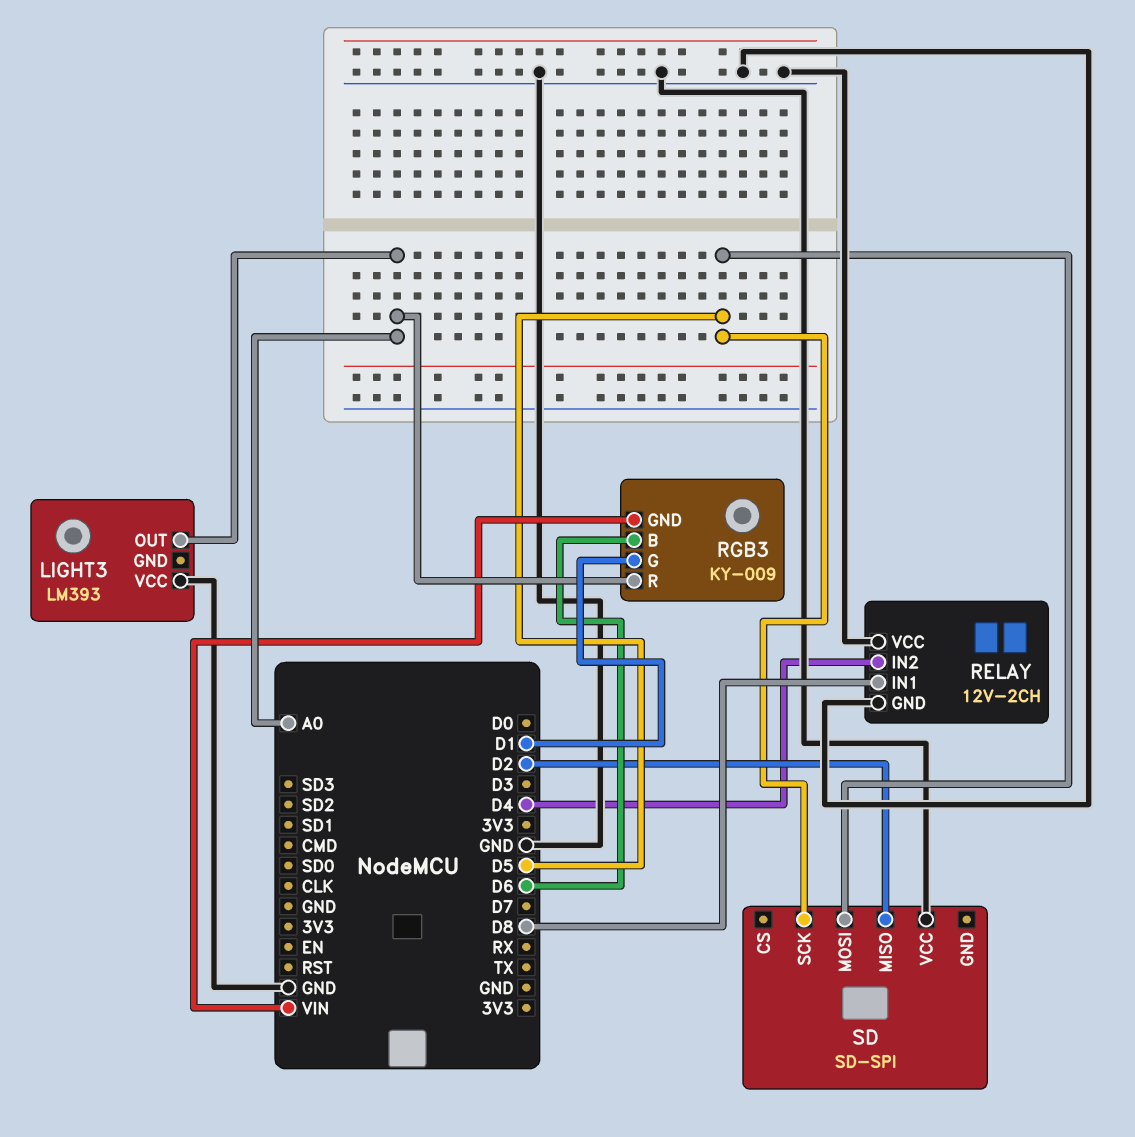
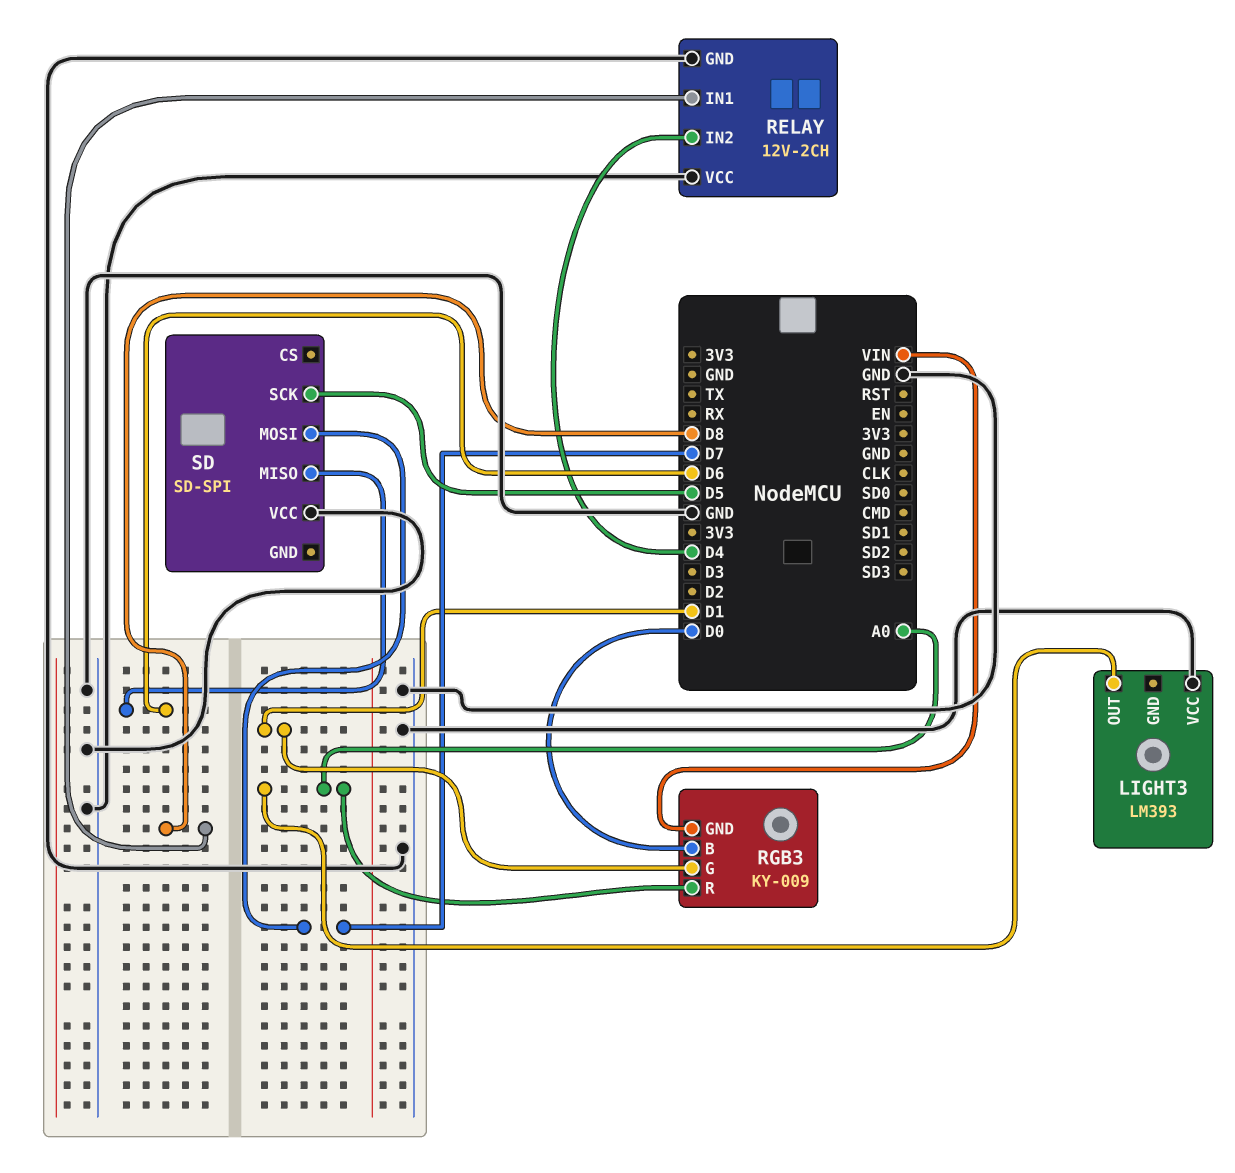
RGB3 pin B: D6 -> D0
SD pin MISO: D2 -> D6
SD pin MOSI: D5 -> D7

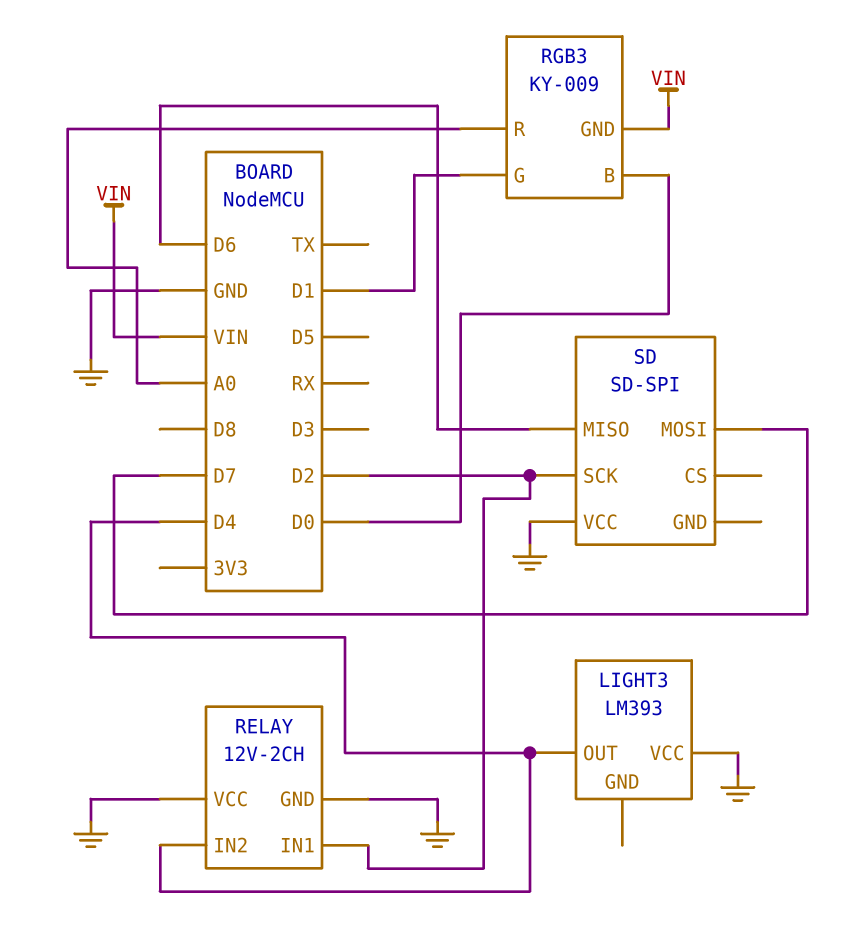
LIGHT3 pin OUT: A0 -> D4
RELAY pin IN1: D8 -> D2
SD pin SCK: D5 -> D2

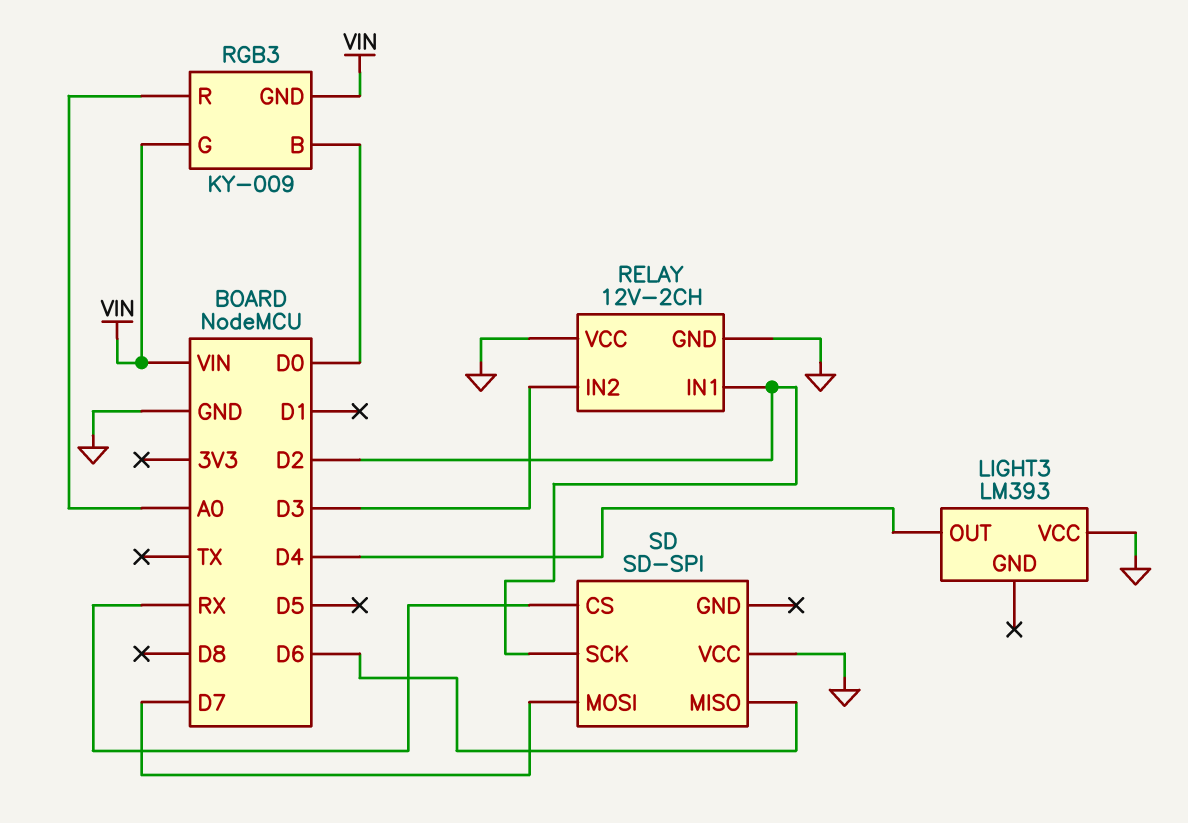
RELAY pin IN2: D4 -> D3
RGB3 pin G: D1 -> VIN
SD pin CS: none -> RX

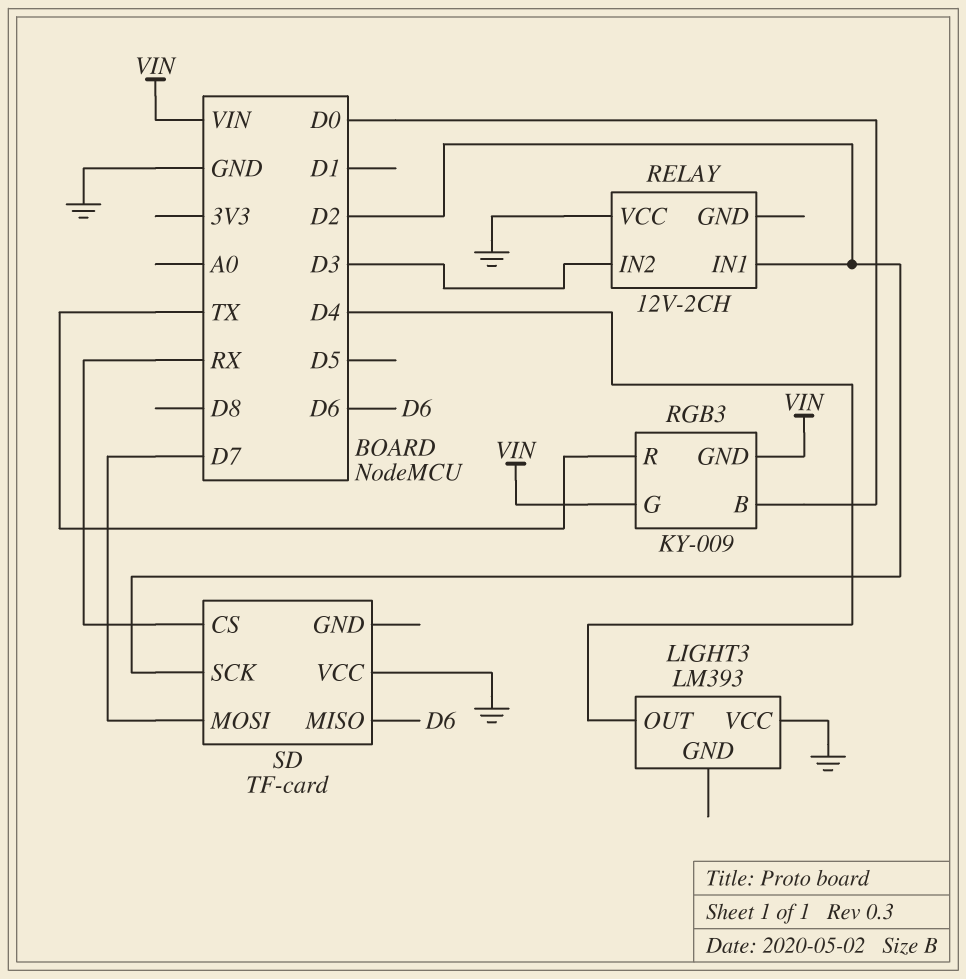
RELAY pin GND: GND -> none
RGB3 pin R: A0 -> TX
SD: SD-SPI -> TF-card

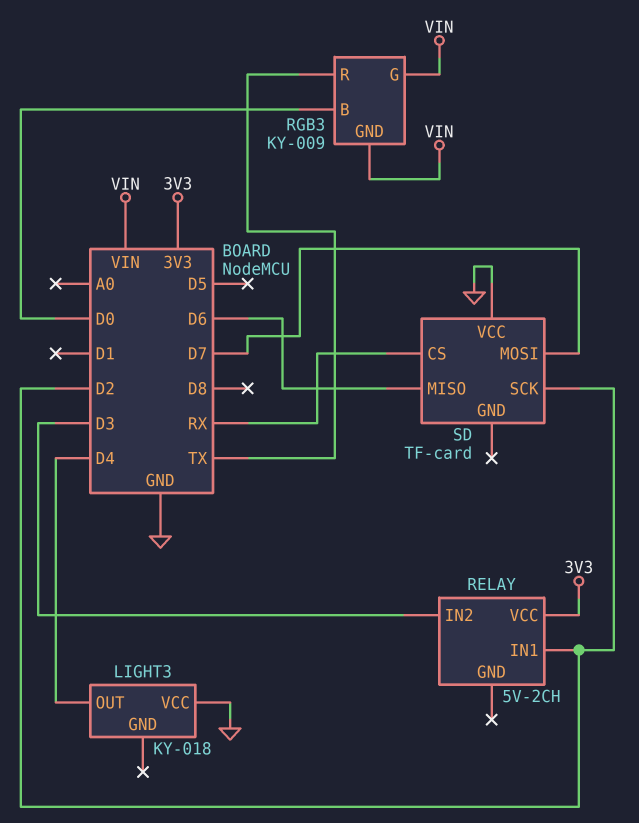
LIGHT3: LM393 -> KY-018
RELAY: 12V-2CH -> 5V-2CH
RELAY pin VCC: GND -> 3V3

